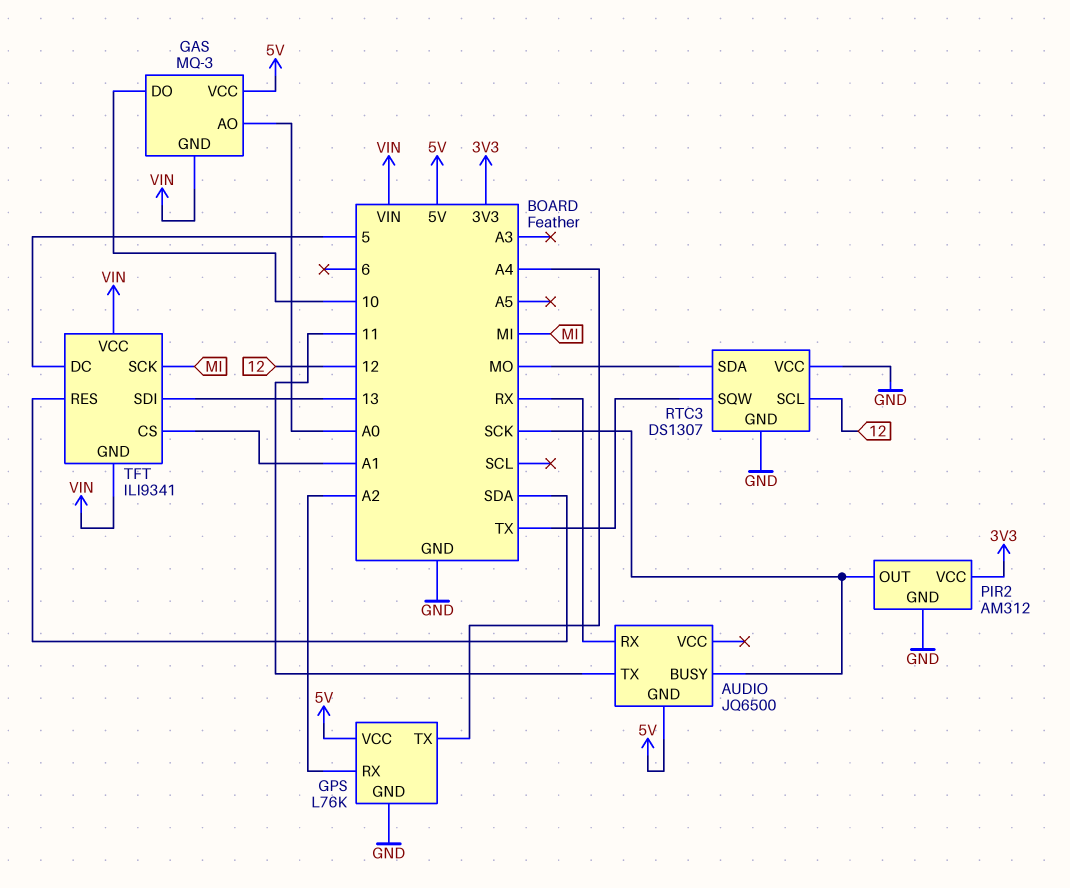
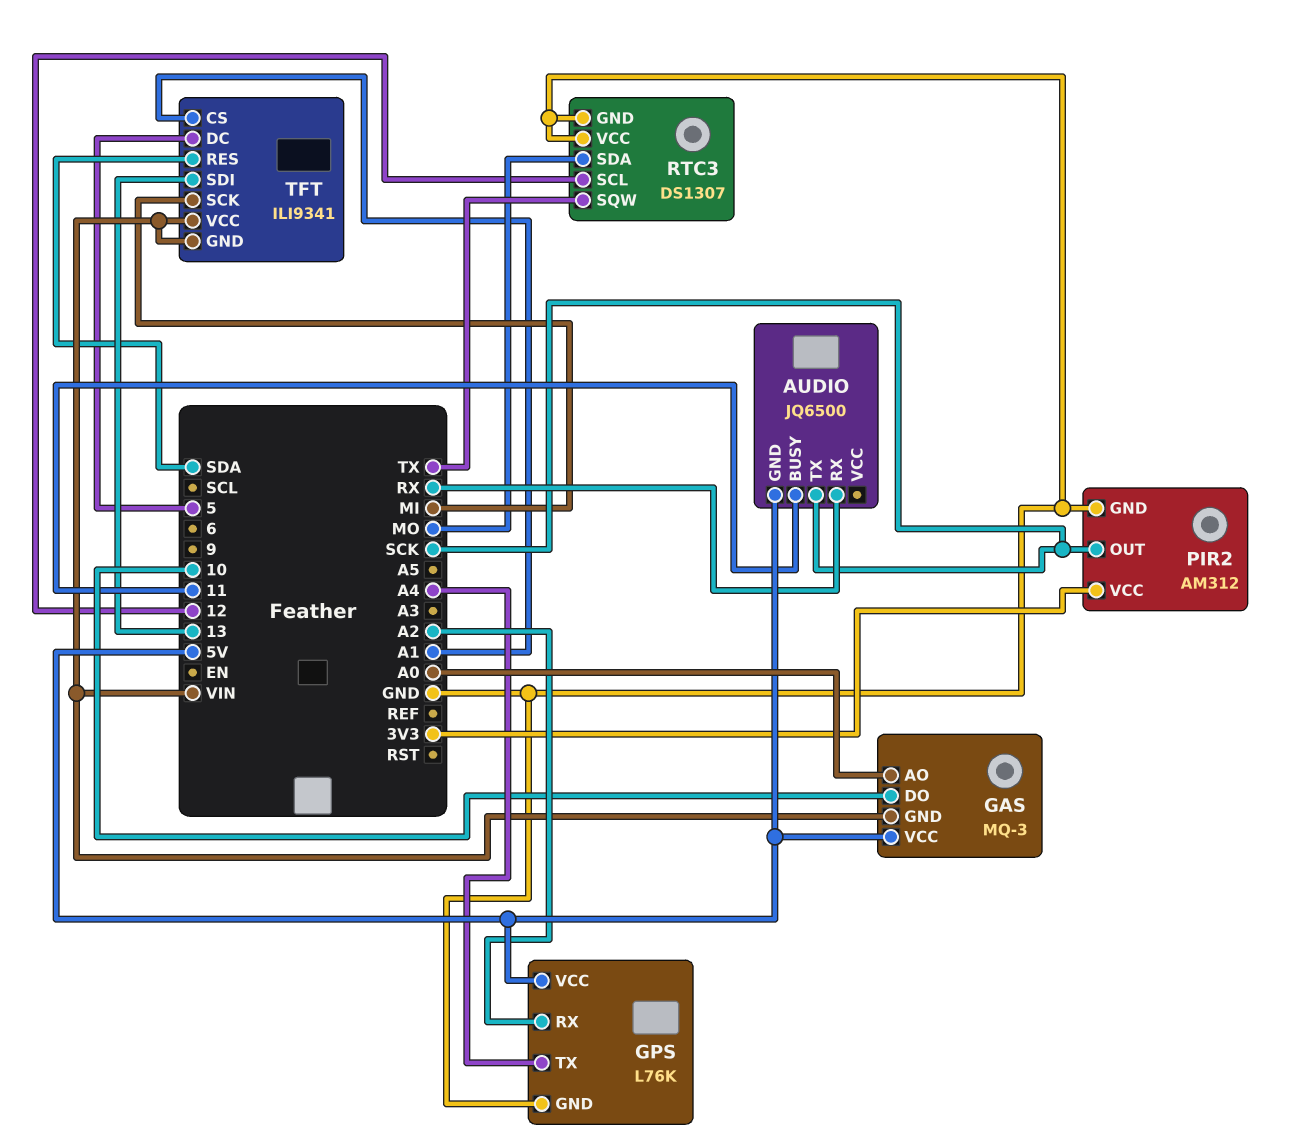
AUDIO pin BUSY: SCK -> 11
AUDIO pin TX: 11 -> SCK

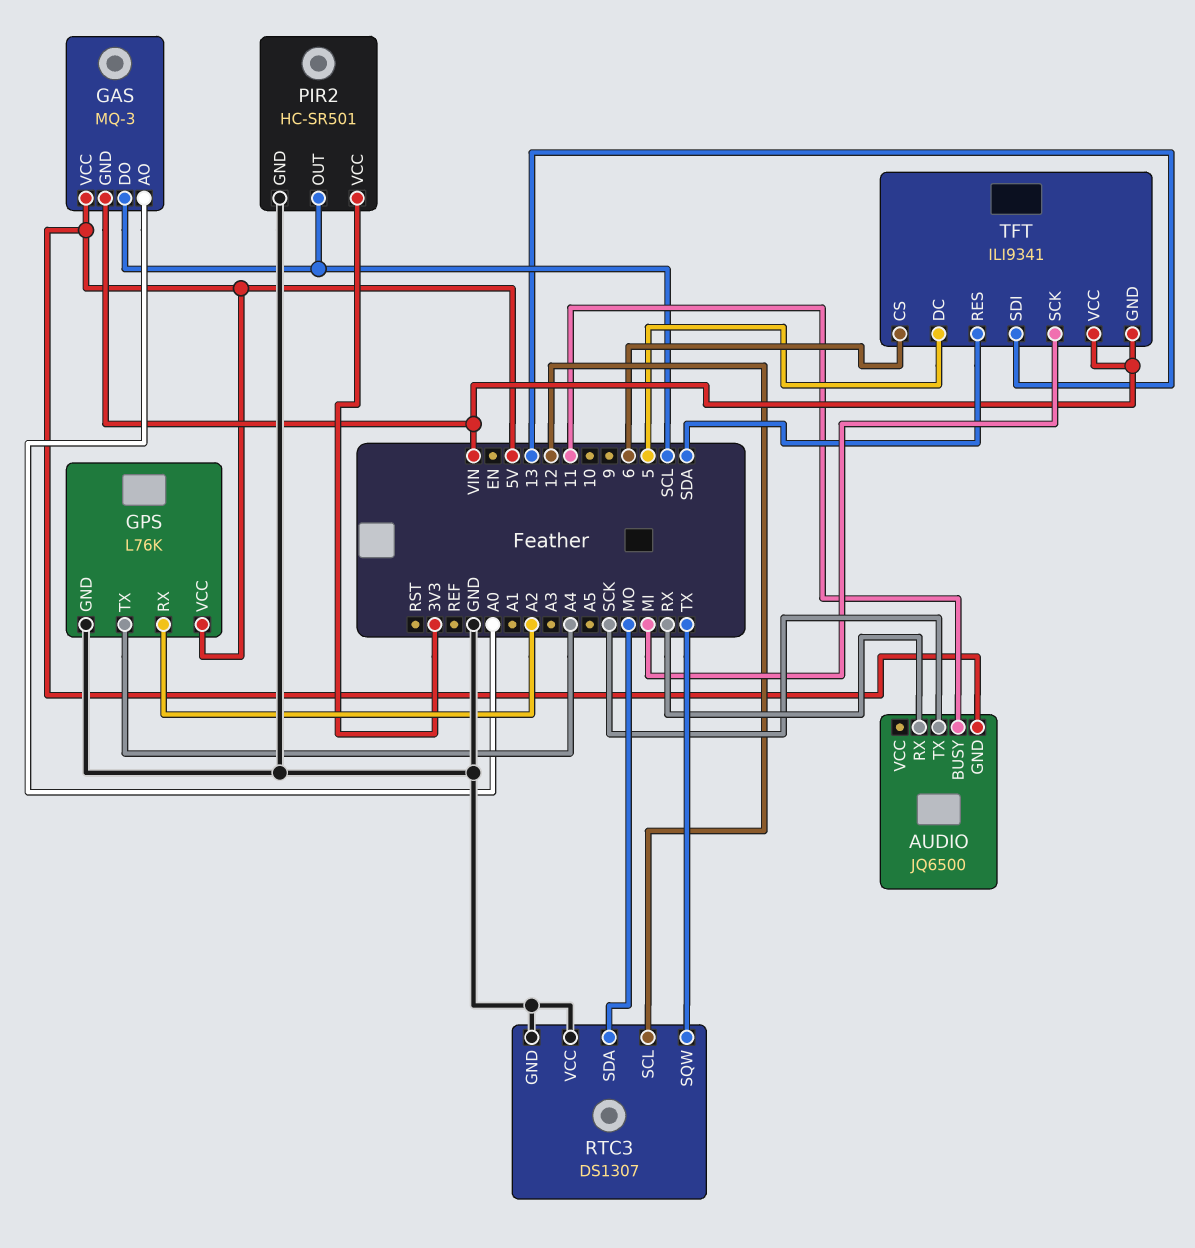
GAS pin DO: 10 -> SCL
PIR2: AM312 -> HC-SR501
PIR2 pin OUT: SCK -> SCL
TFT pin CS: A1 -> 6

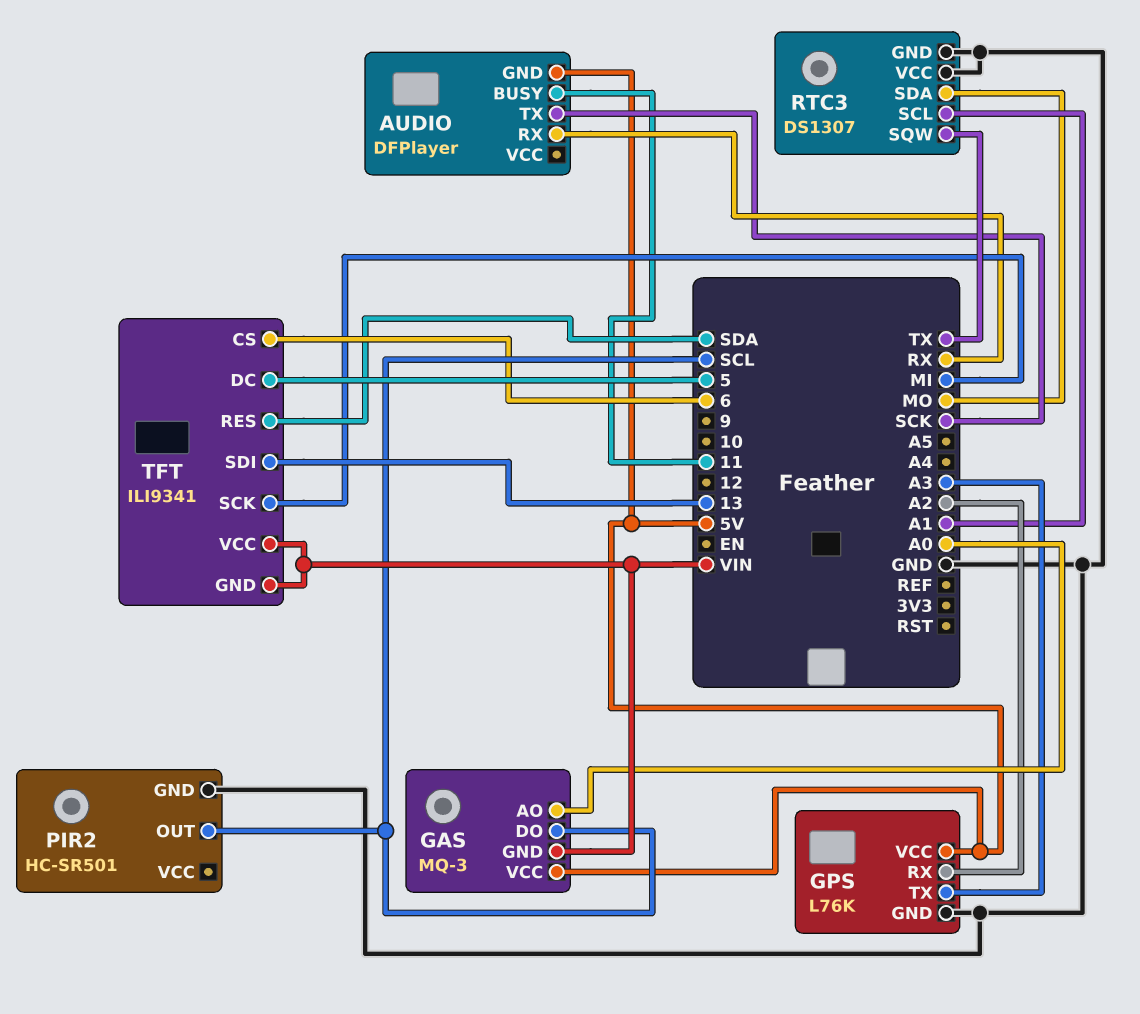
AUDIO: JQ6500 -> DFPlayer
GPS pin TX: A4 -> A3
PIR2 pin VCC: 3V3 -> none
RTC3 pin SCL: 12 -> A1

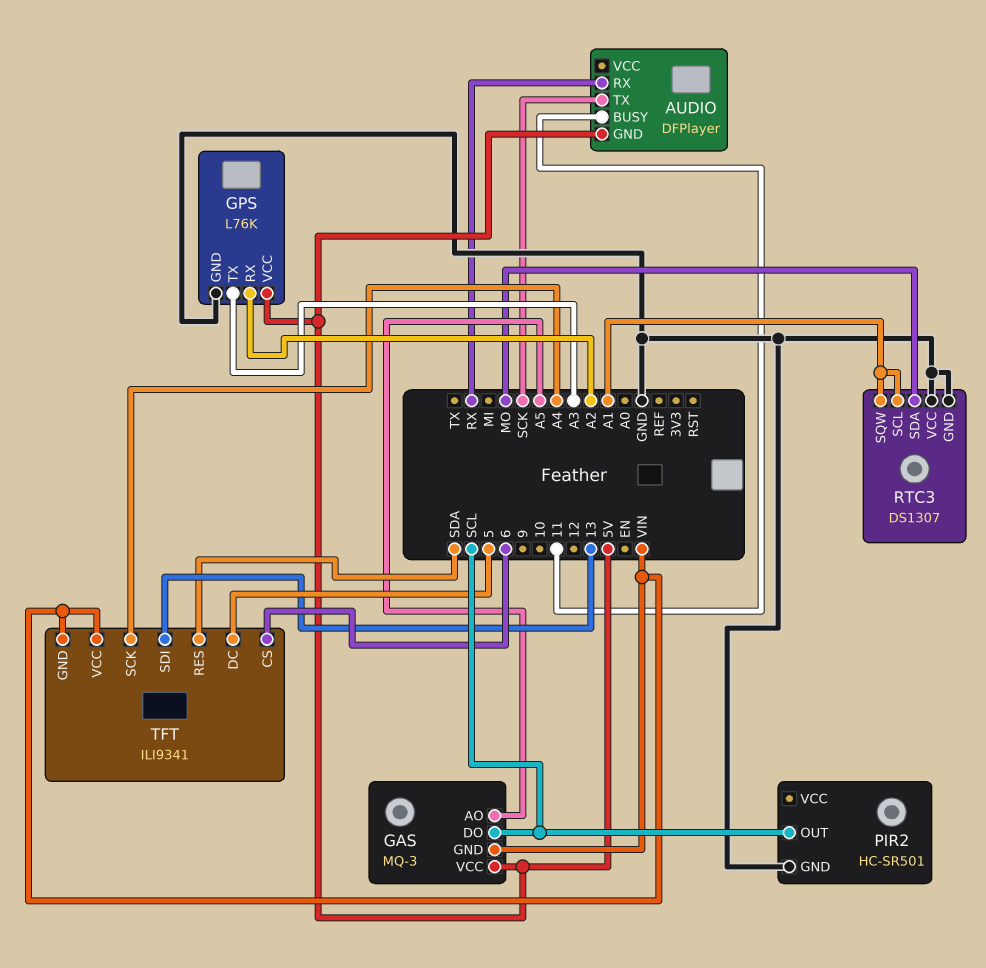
GAS pin AO: A0 -> A5
RTC3 pin SQW: TX -> A1
TFT pin SCK: MI -> A4

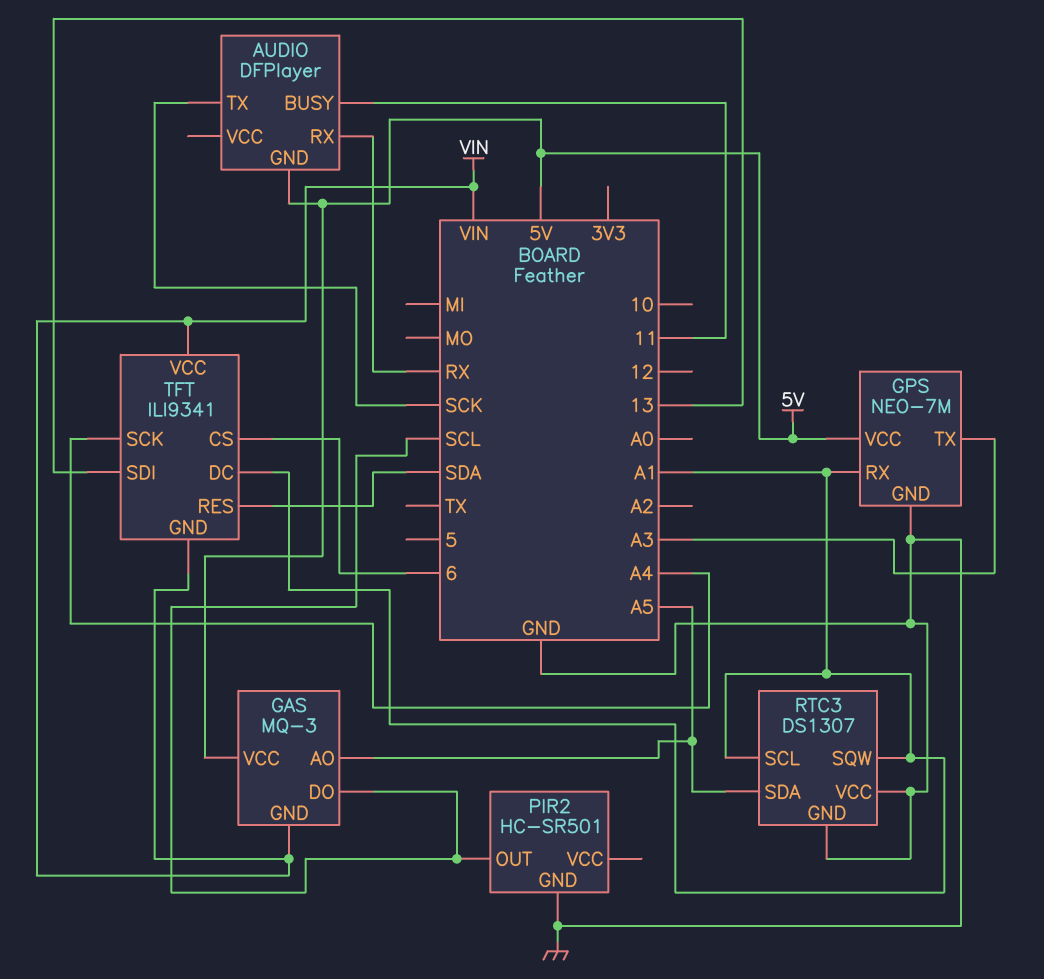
GPS: L76K -> NEO-7M
GPS pin RX: A2 -> A1
RTC3 pin SDA: MO -> A5
TFT pin DC: 5 -> A1

